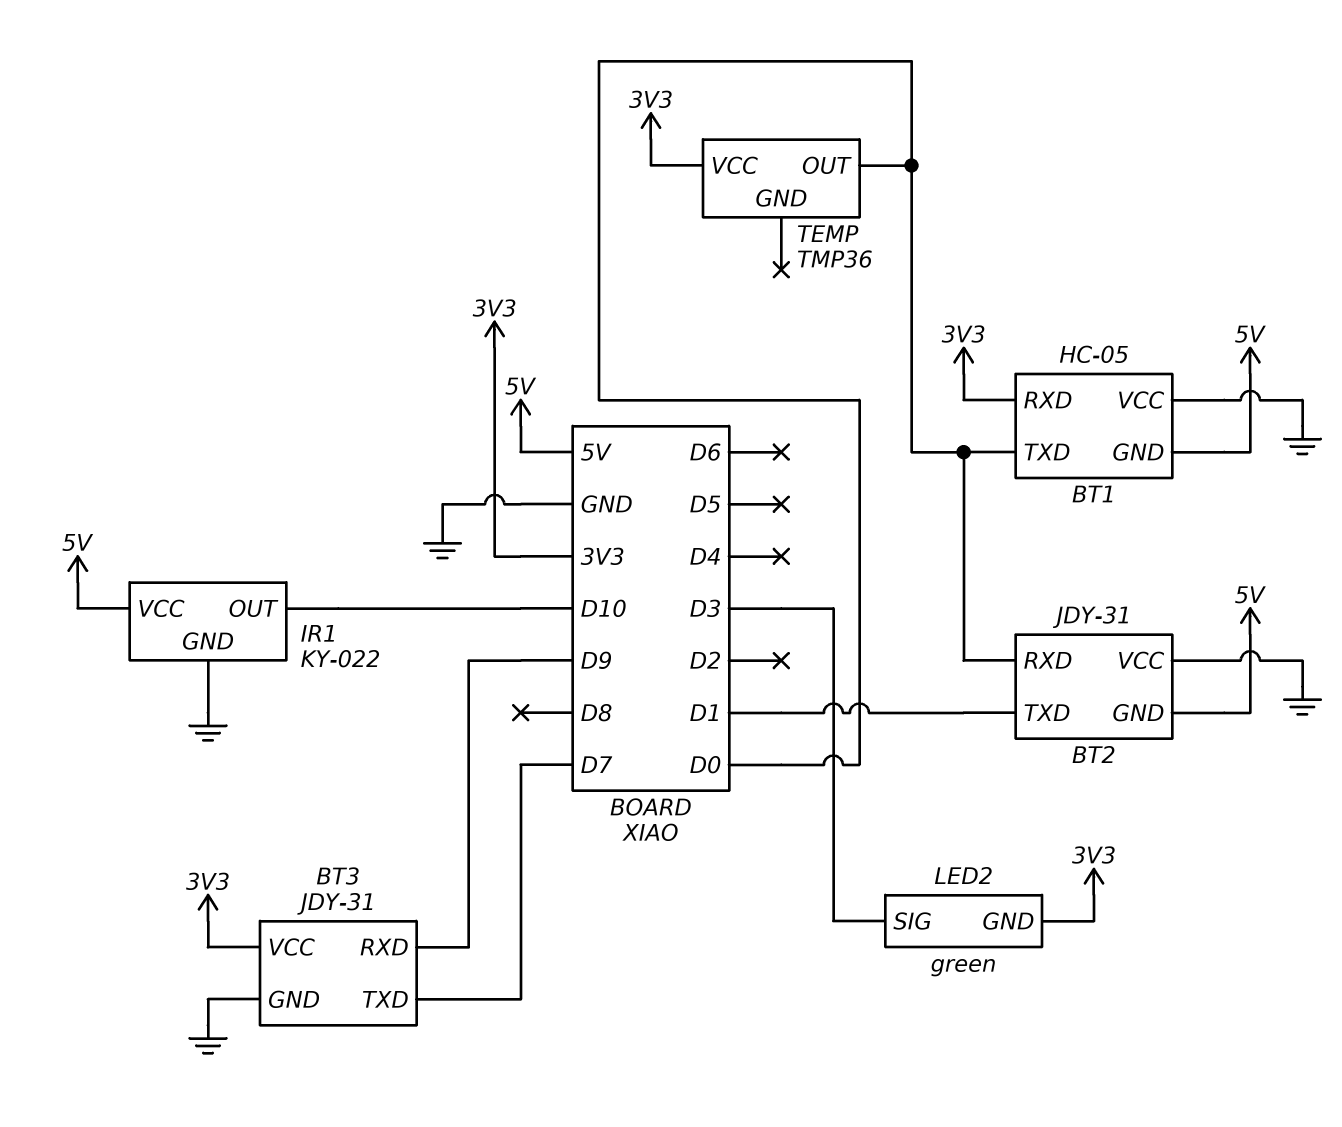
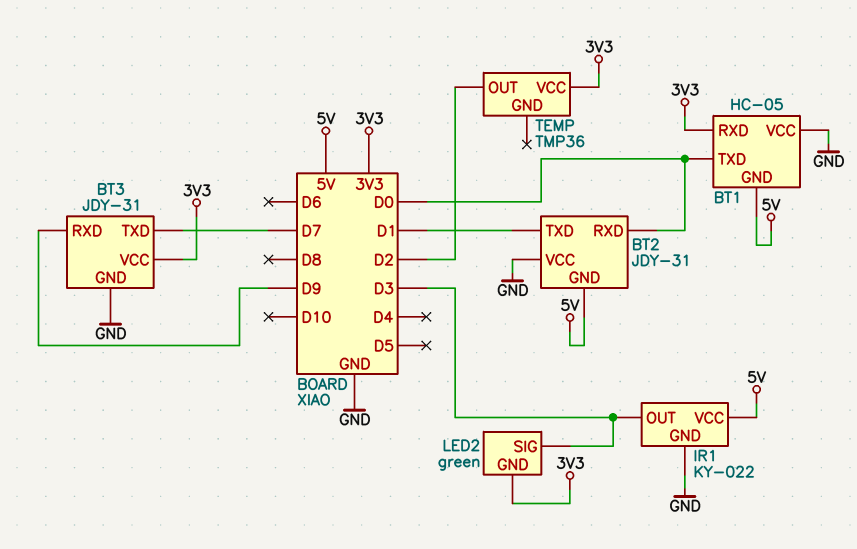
IR1 pin OUT: D10 -> D3
TEMP pin OUT: D0 -> D2

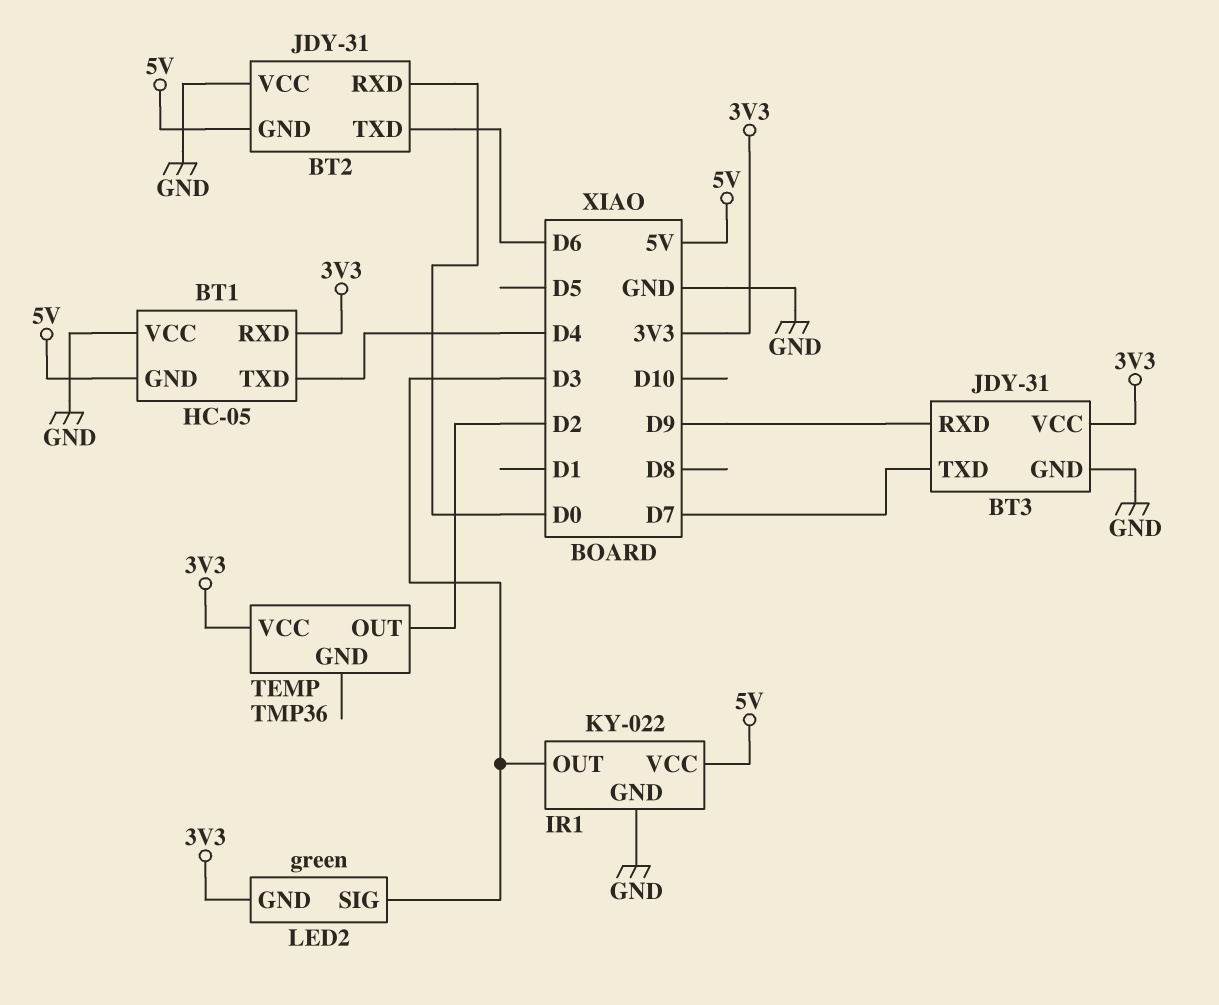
BT1 pin TXD: D0 -> D4
BT2 pin TXD: D1 -> D6

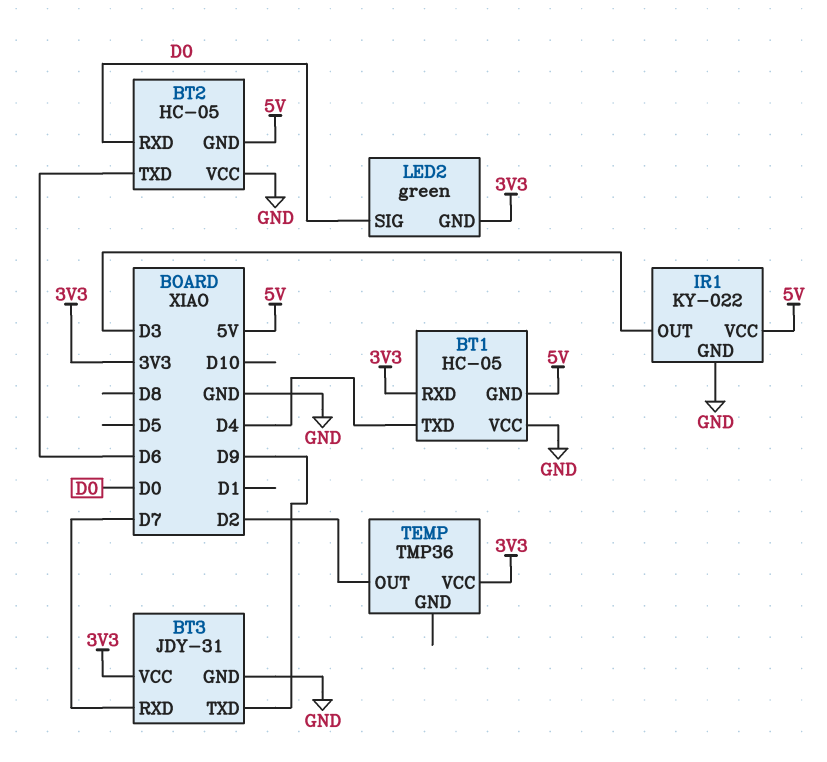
BT2: JDY-31 -> HC-05
BT3 pin RXD: D9 -> D7
BT3 pin TXD: D7 -> D9
LED2 pin SIG: D3 -> D0

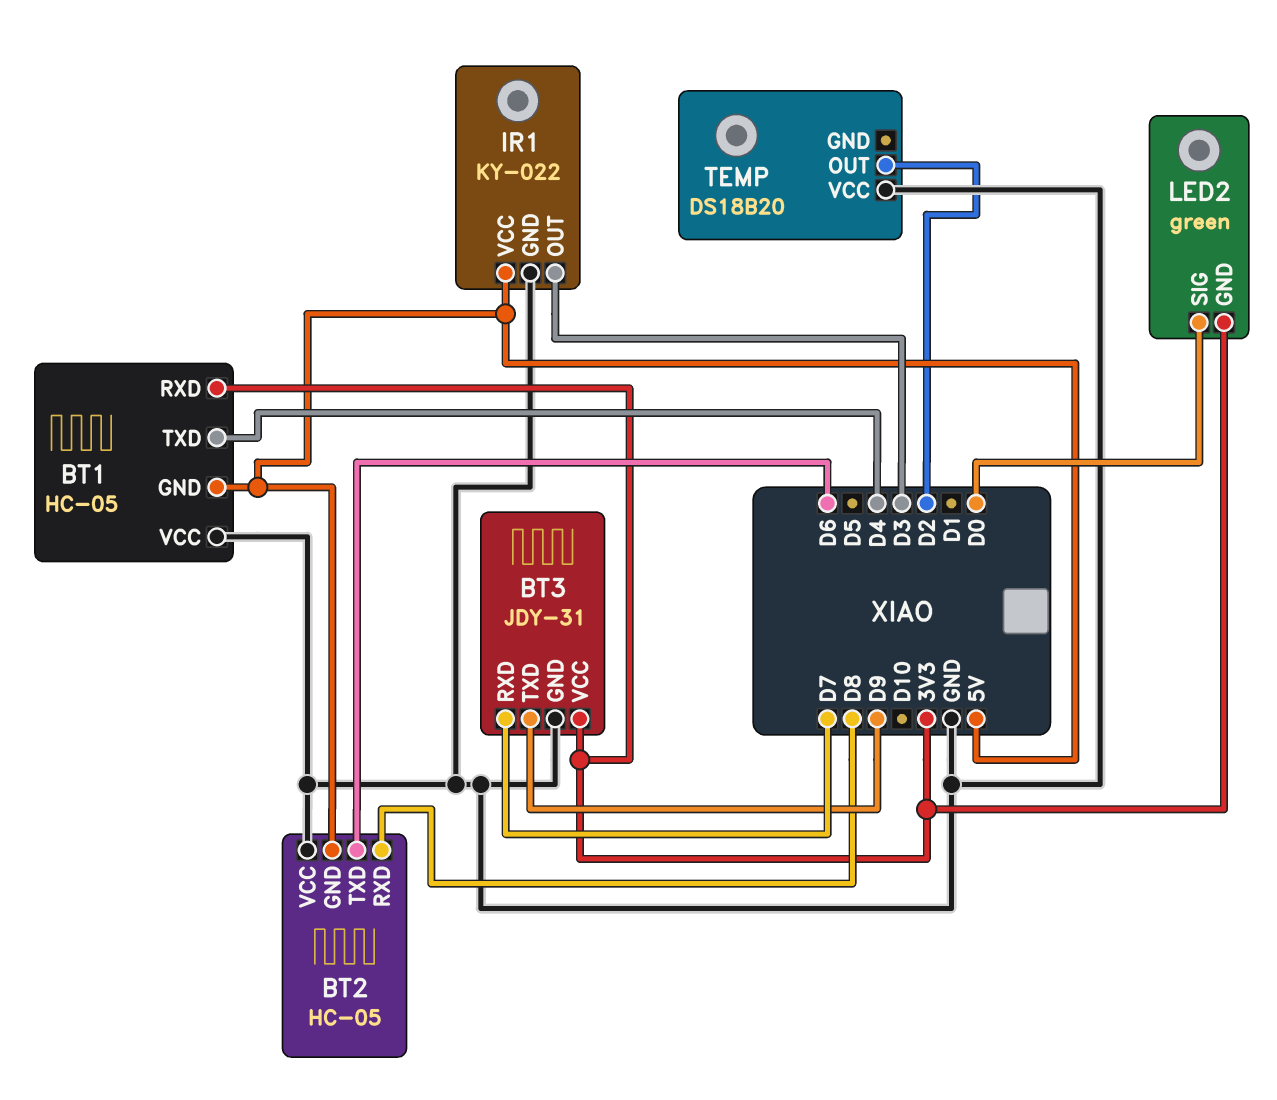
BT2 pin RXD: D0 -> D8
TEMP: TMP36 -> DS18B20
TEMP pin VCC: 3V3 -> GND

